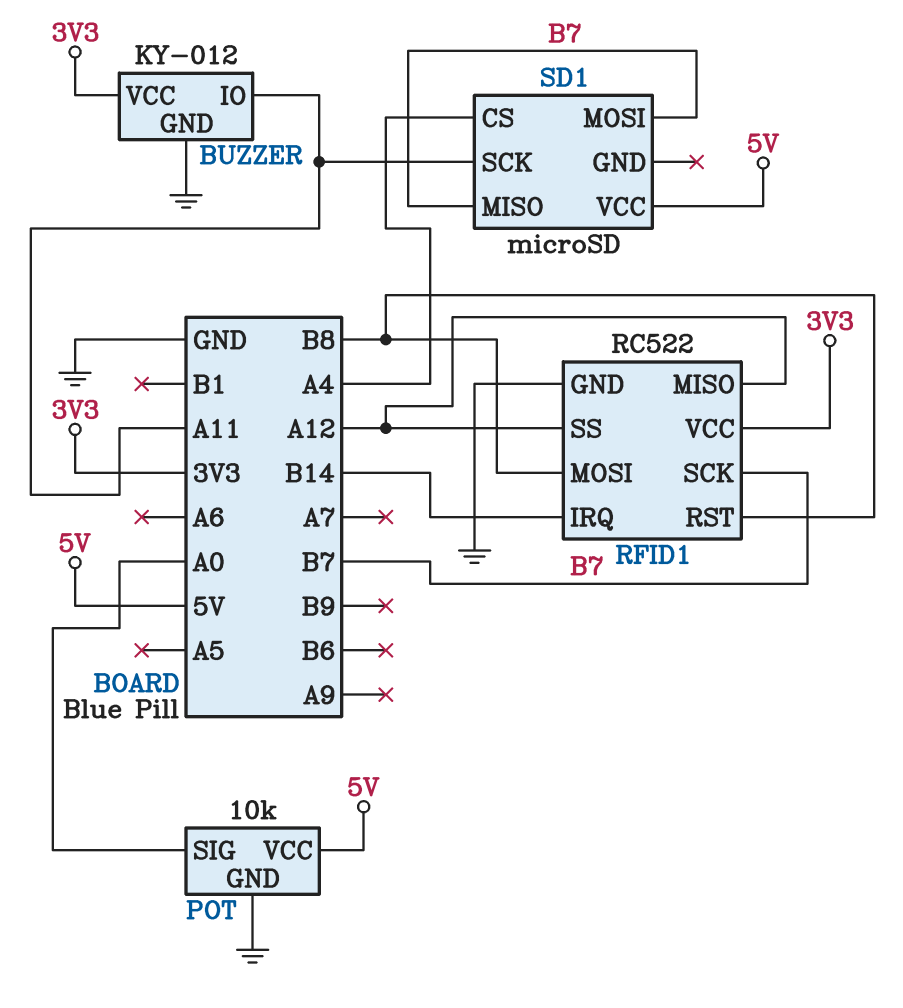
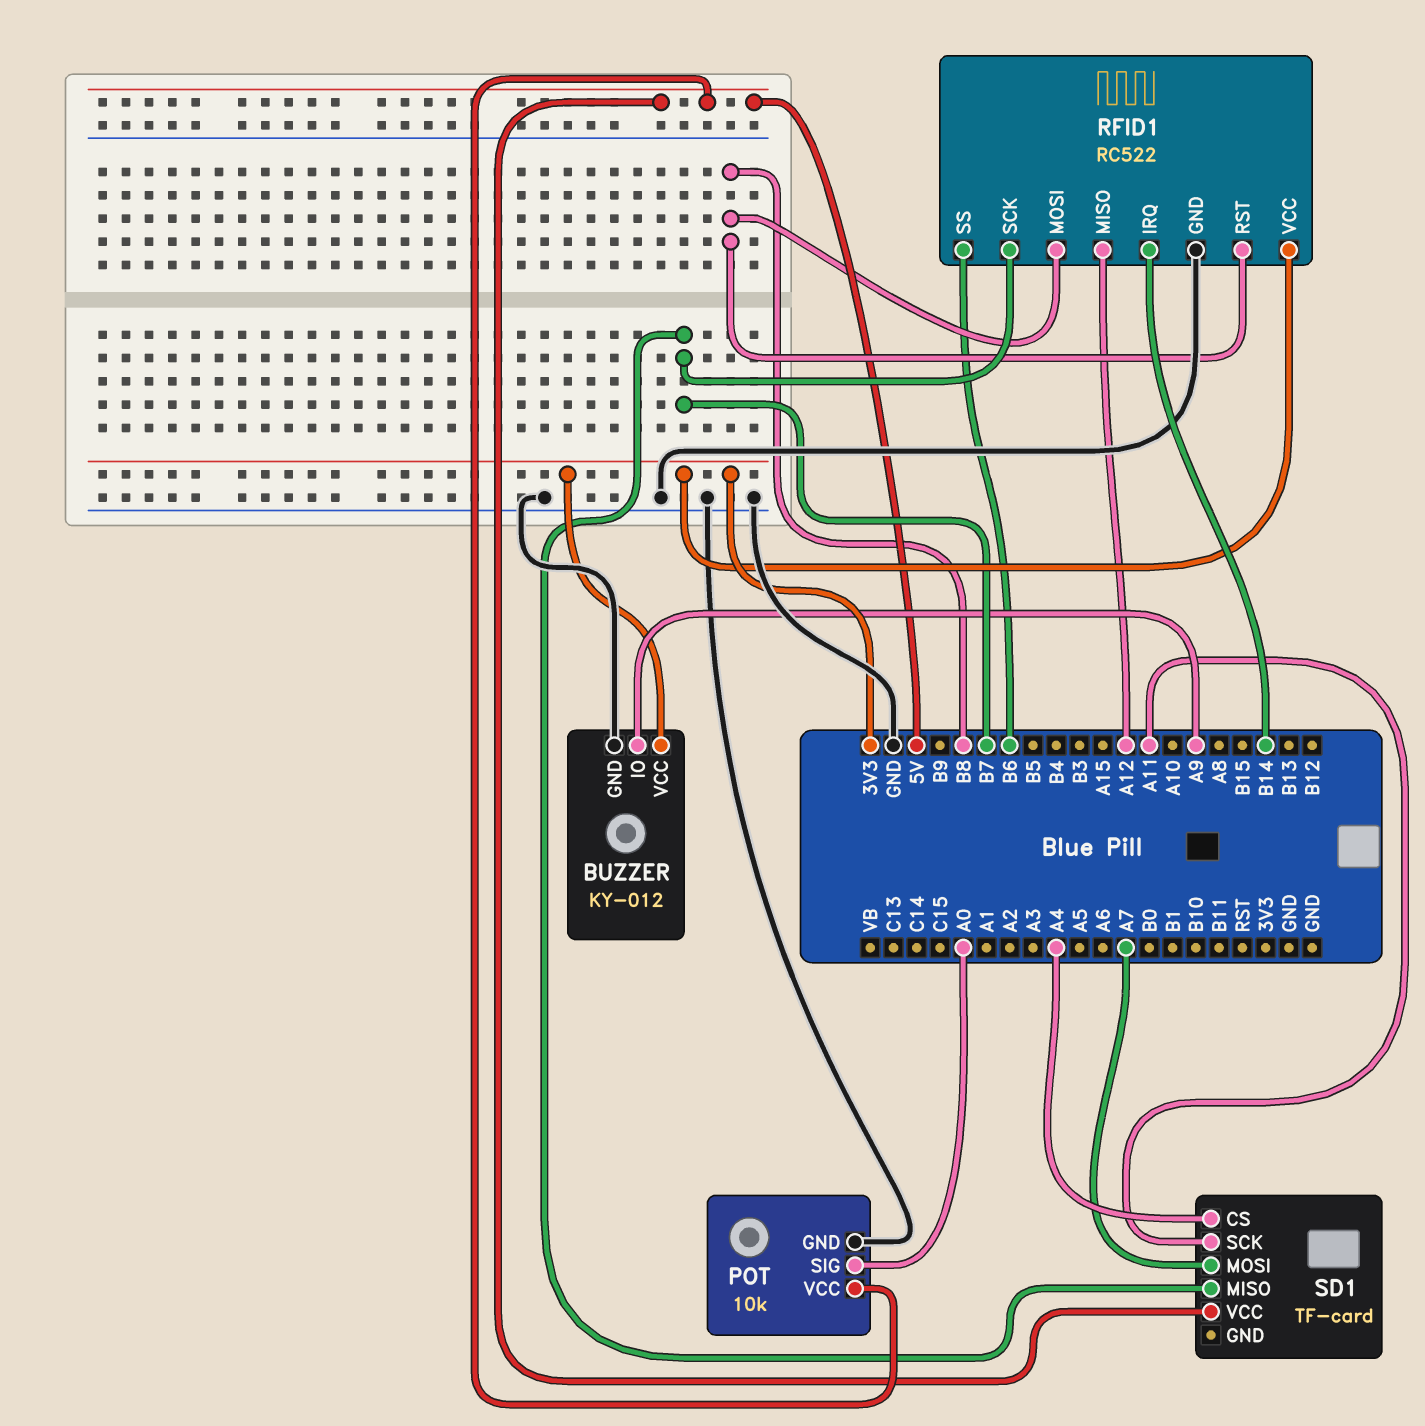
BUZZER pin IO: A11 -> A9
RFID1 pin SS: A12 -> B6
SD1: microSD -> TF-card
SD1 pin MOSI: B7 -> A7

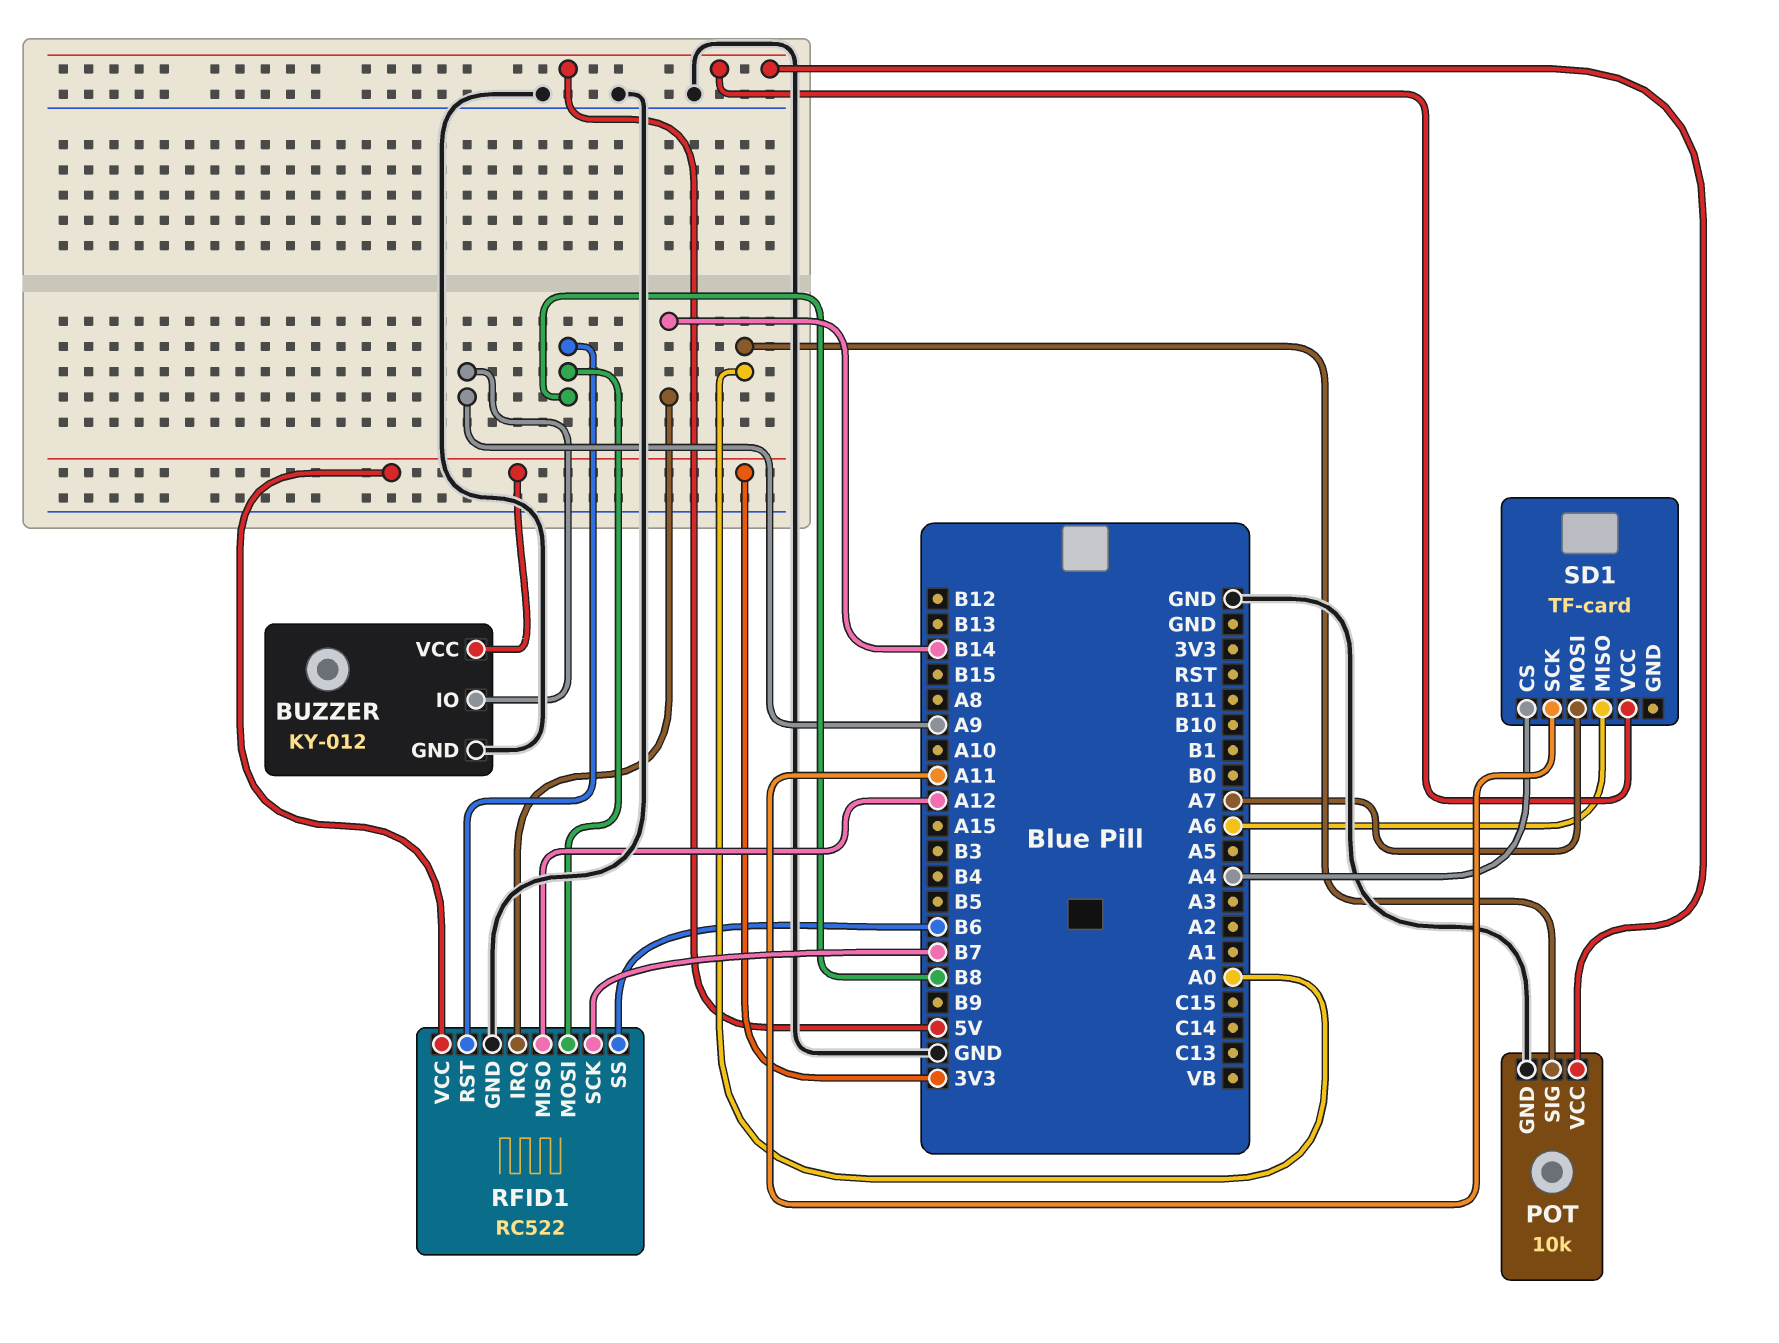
SD1 pin MISO: B7 -> A6

